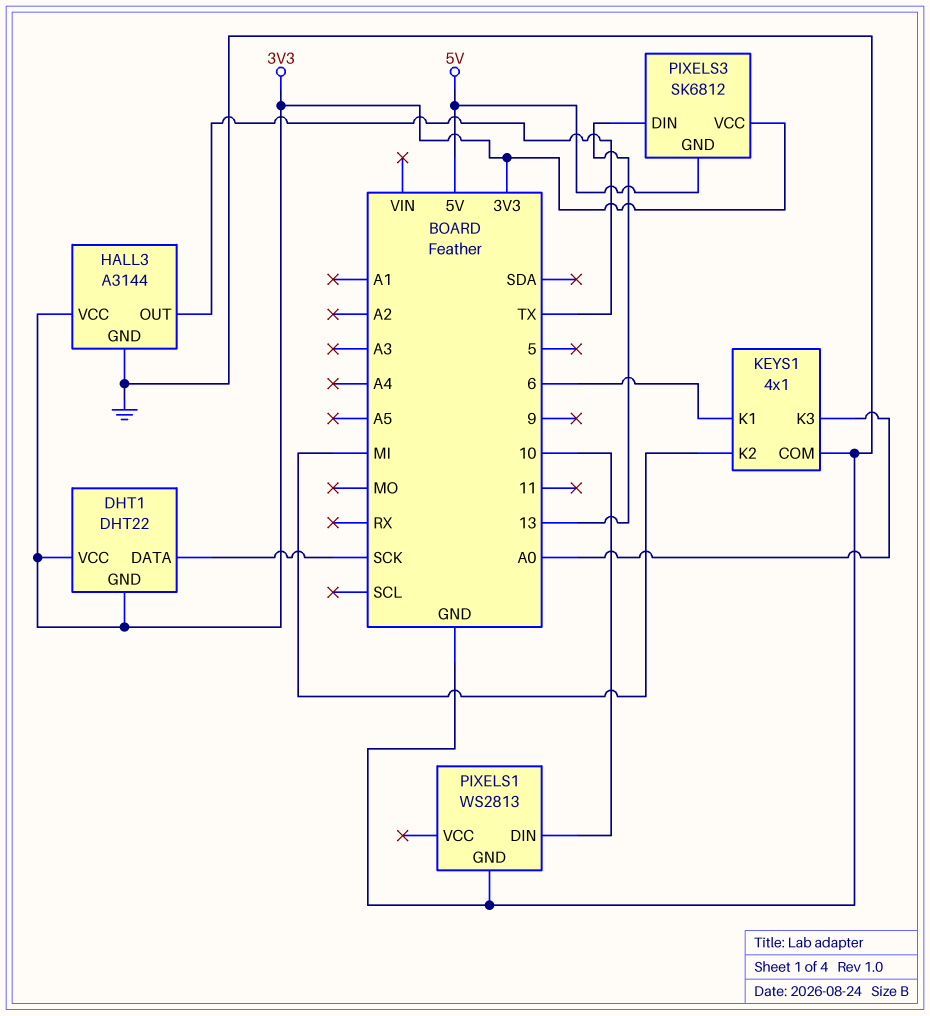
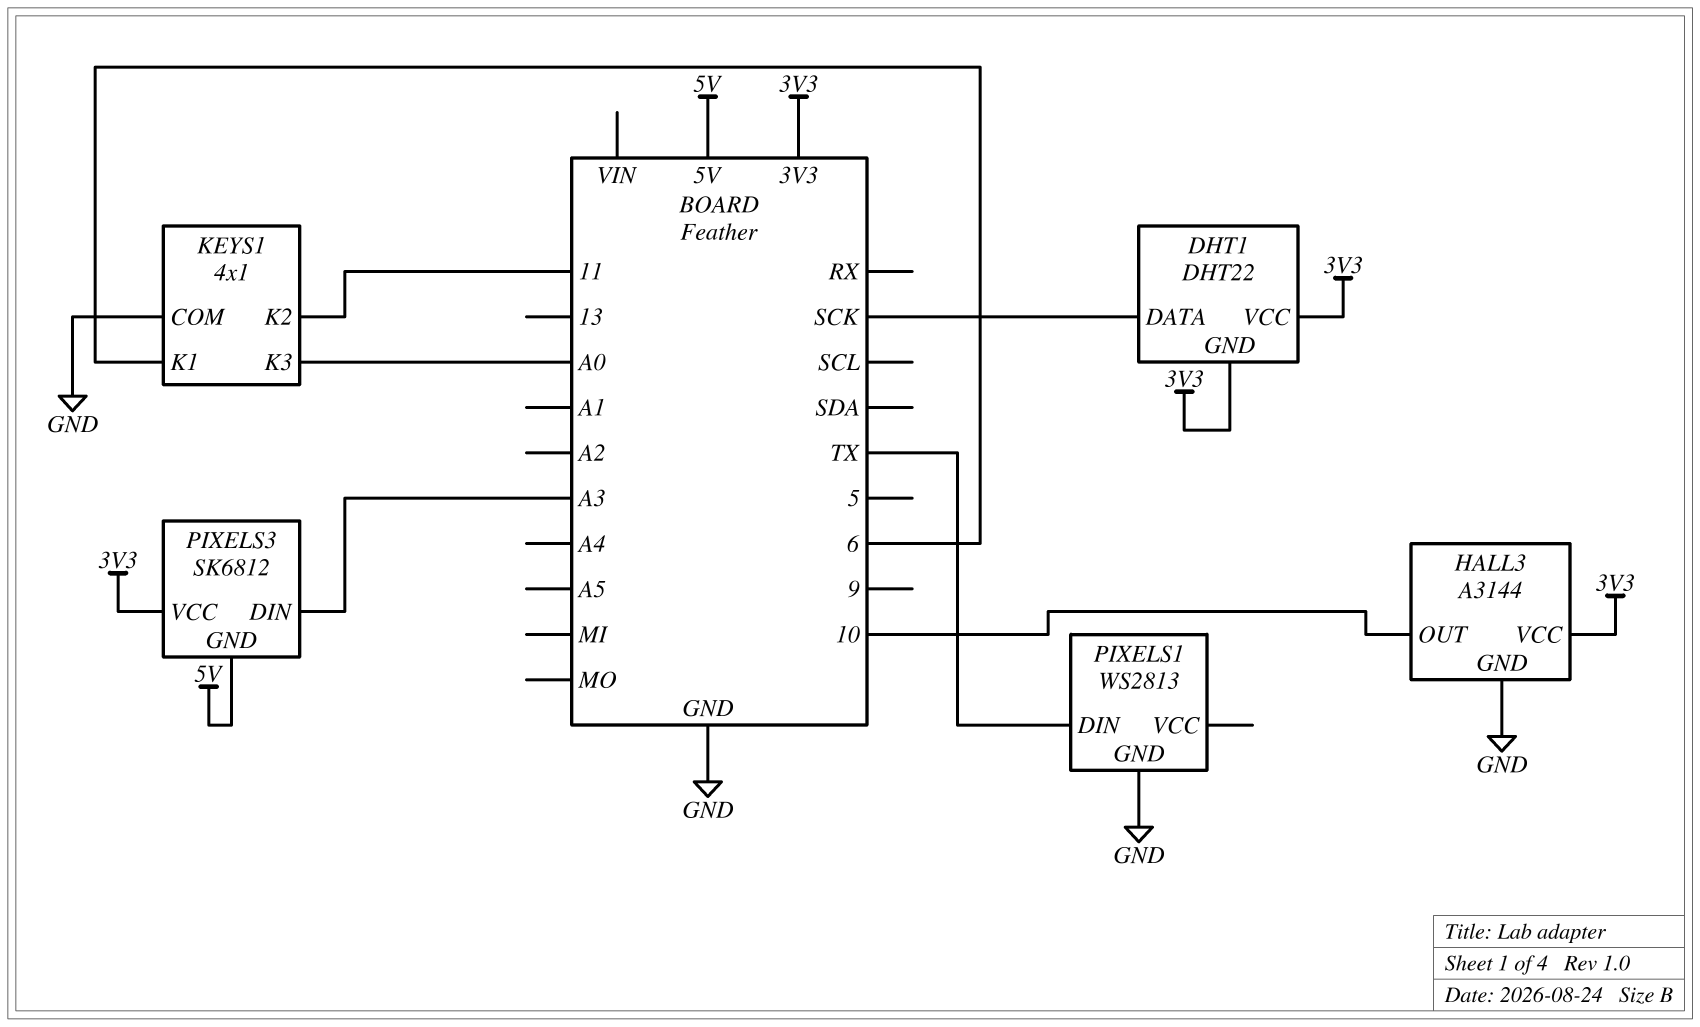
HALL3 pin OUT: TX -> 10
KEYS1 pin K2: MI -> 11
PIXELS1 pin DIN: 10 -> TX
PIXELS3 pin DIN: 13 -> A3

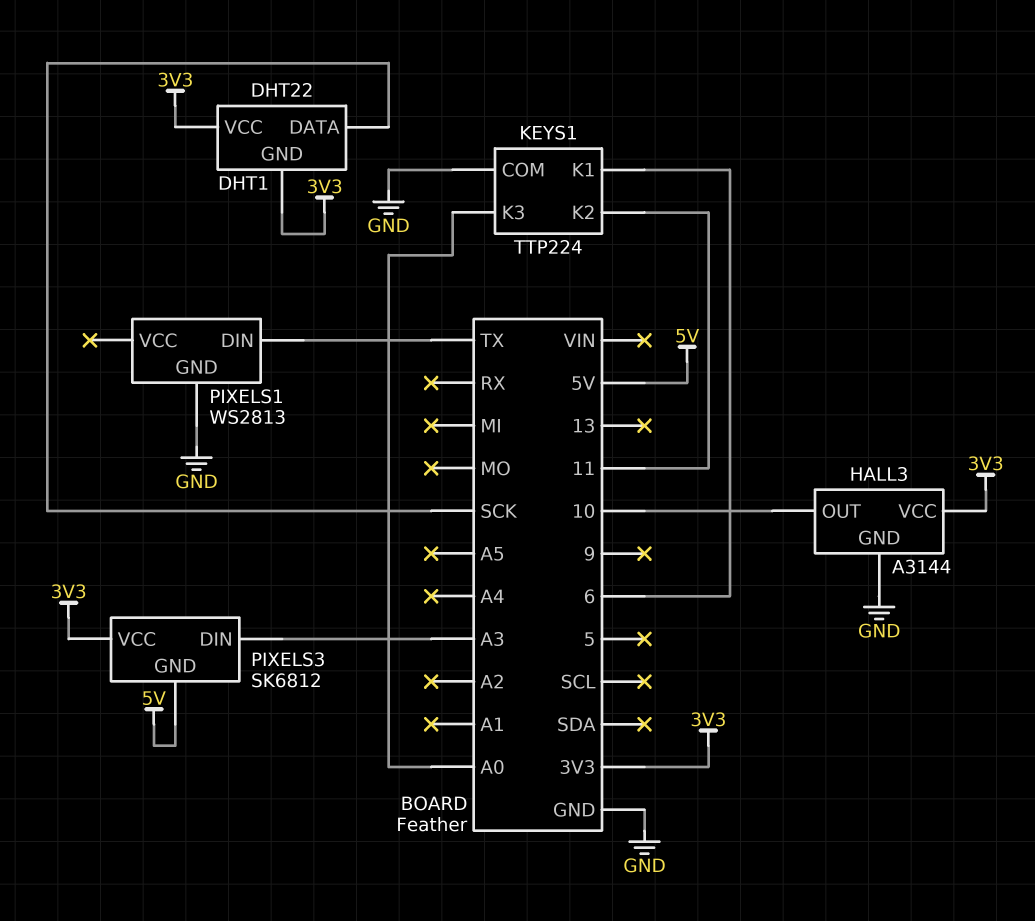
KEYS1: 4x1 -> TTP224

